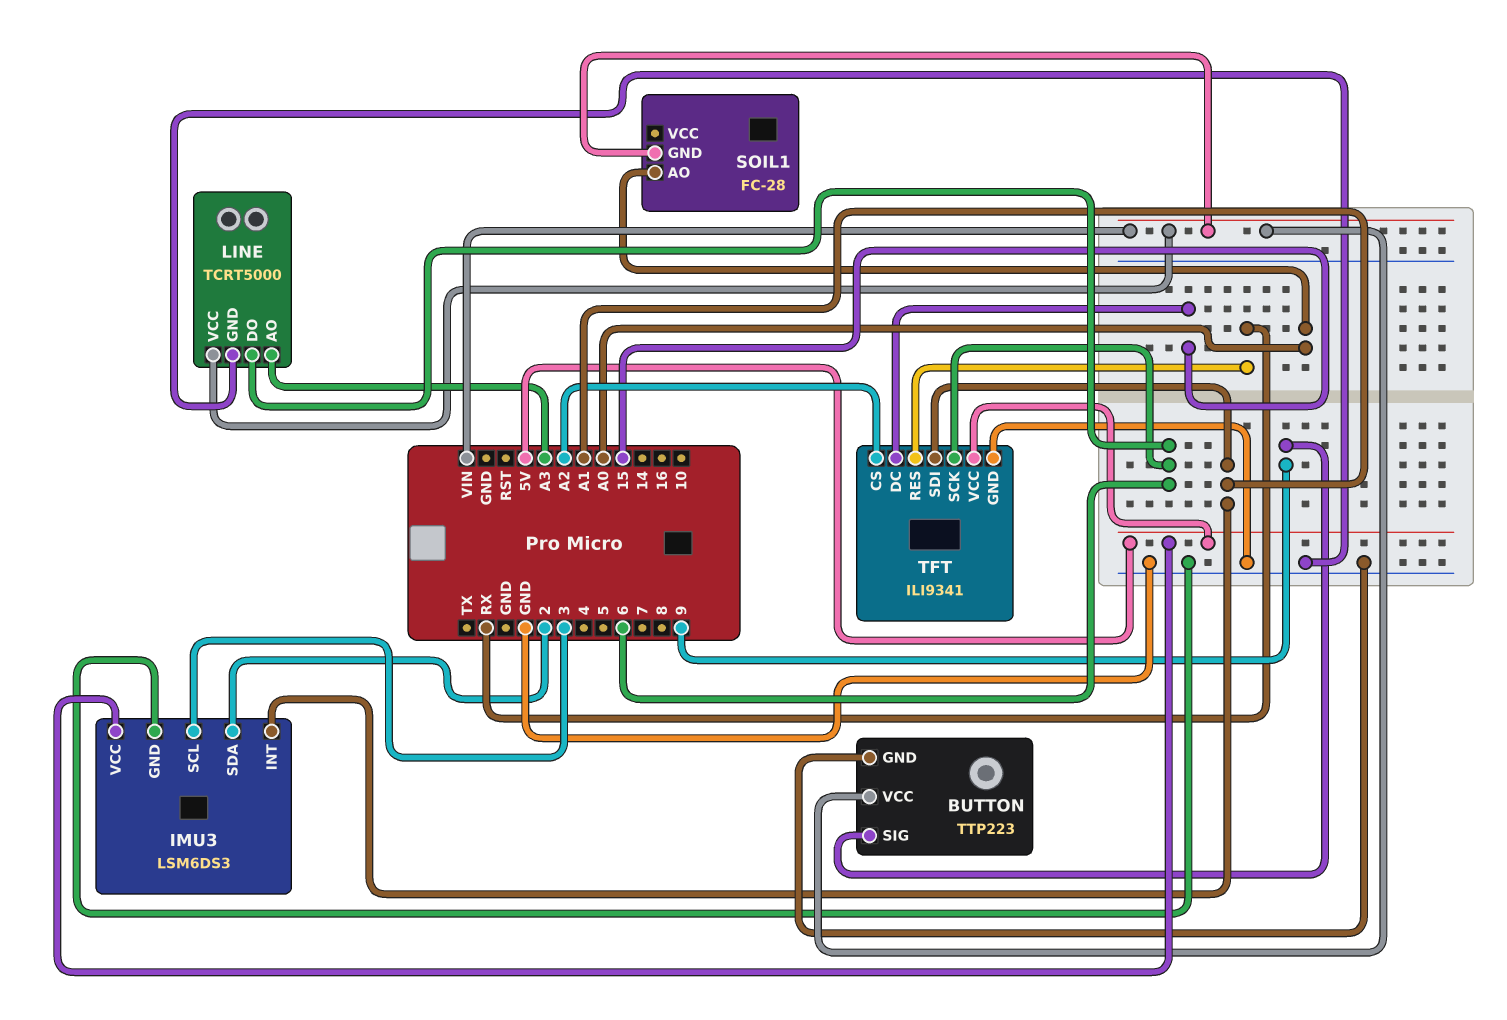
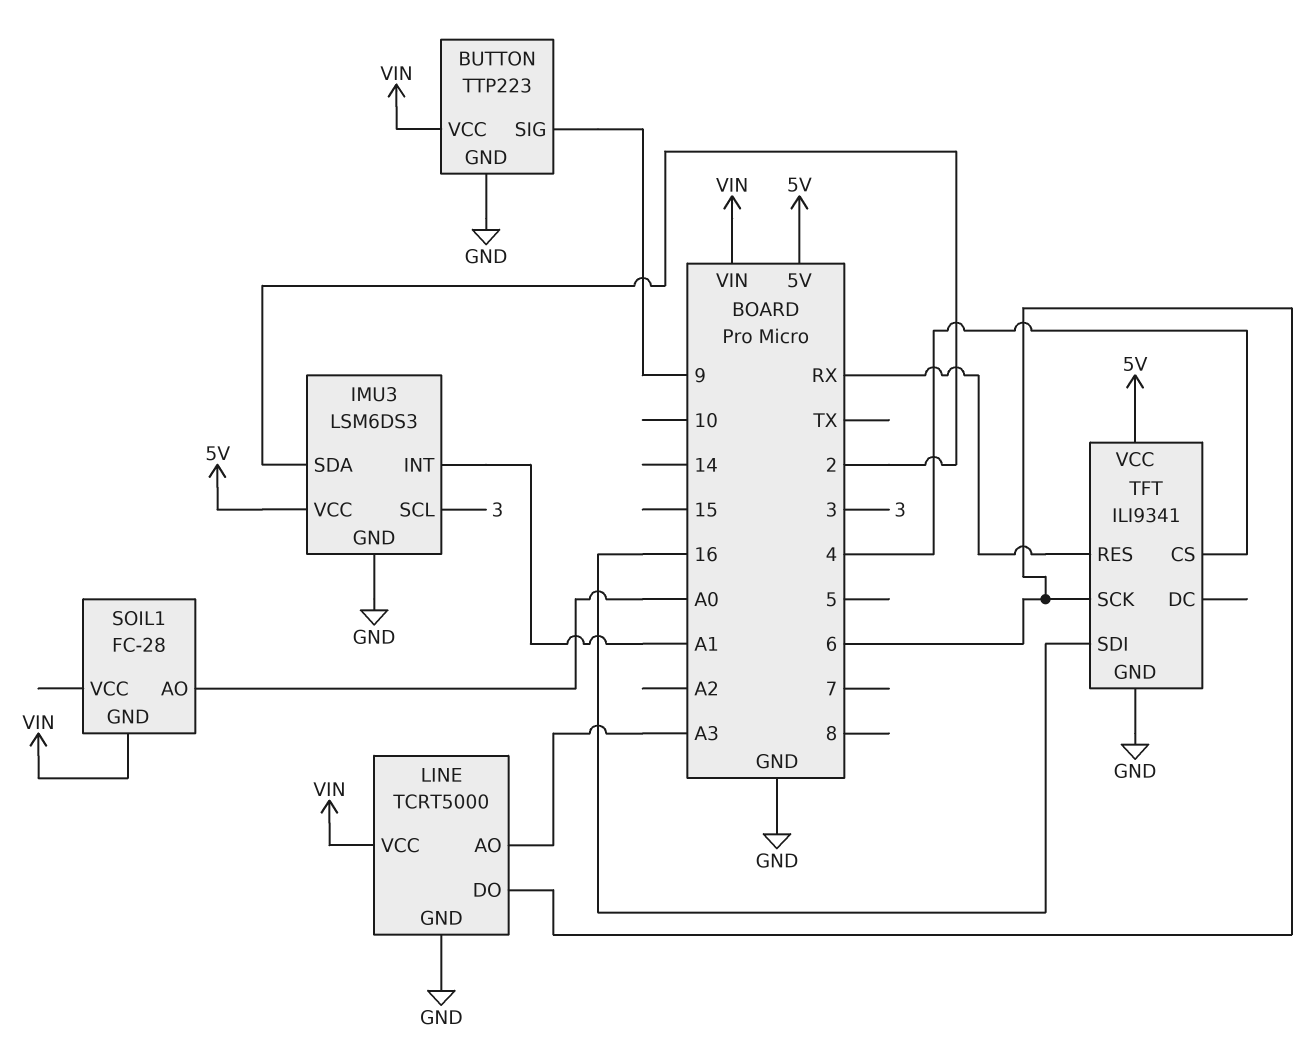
TFT pin CS: A2 -> 4
TFT pin DC: 15 -> none
TFT pin SDI: A1 -> 16

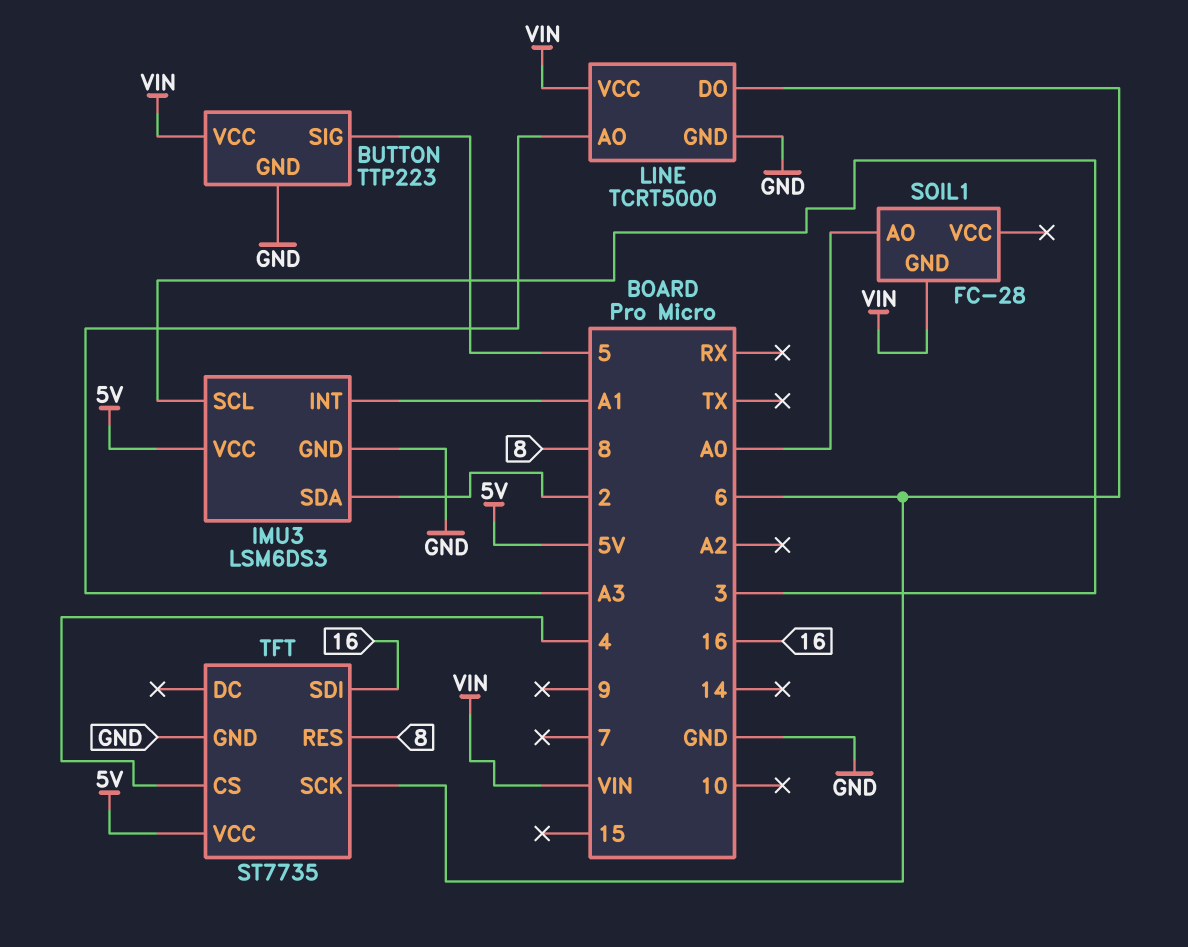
BUTTON pin SIG: 9 -> 5
TFT: ILI9341 -> ST7735
TFT pin RES: RX -> 8

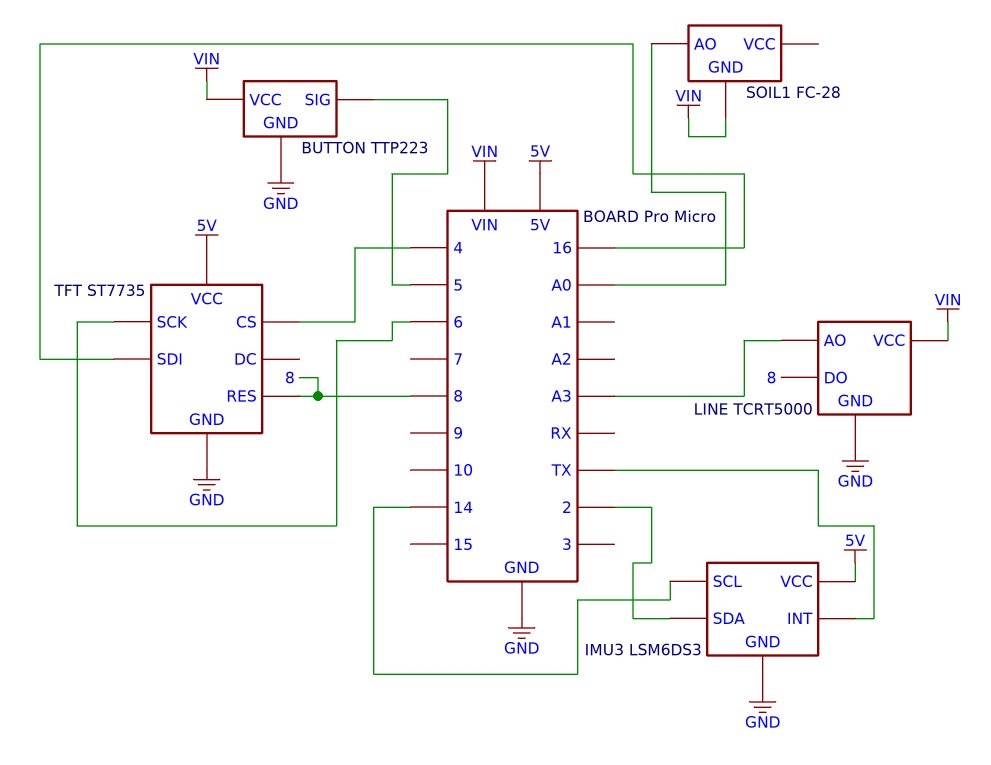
IMU3 pin INT: A1 -> TX
IMU3 pin SCL: 3 -> 14
LINE pin DO: 6 -> 8

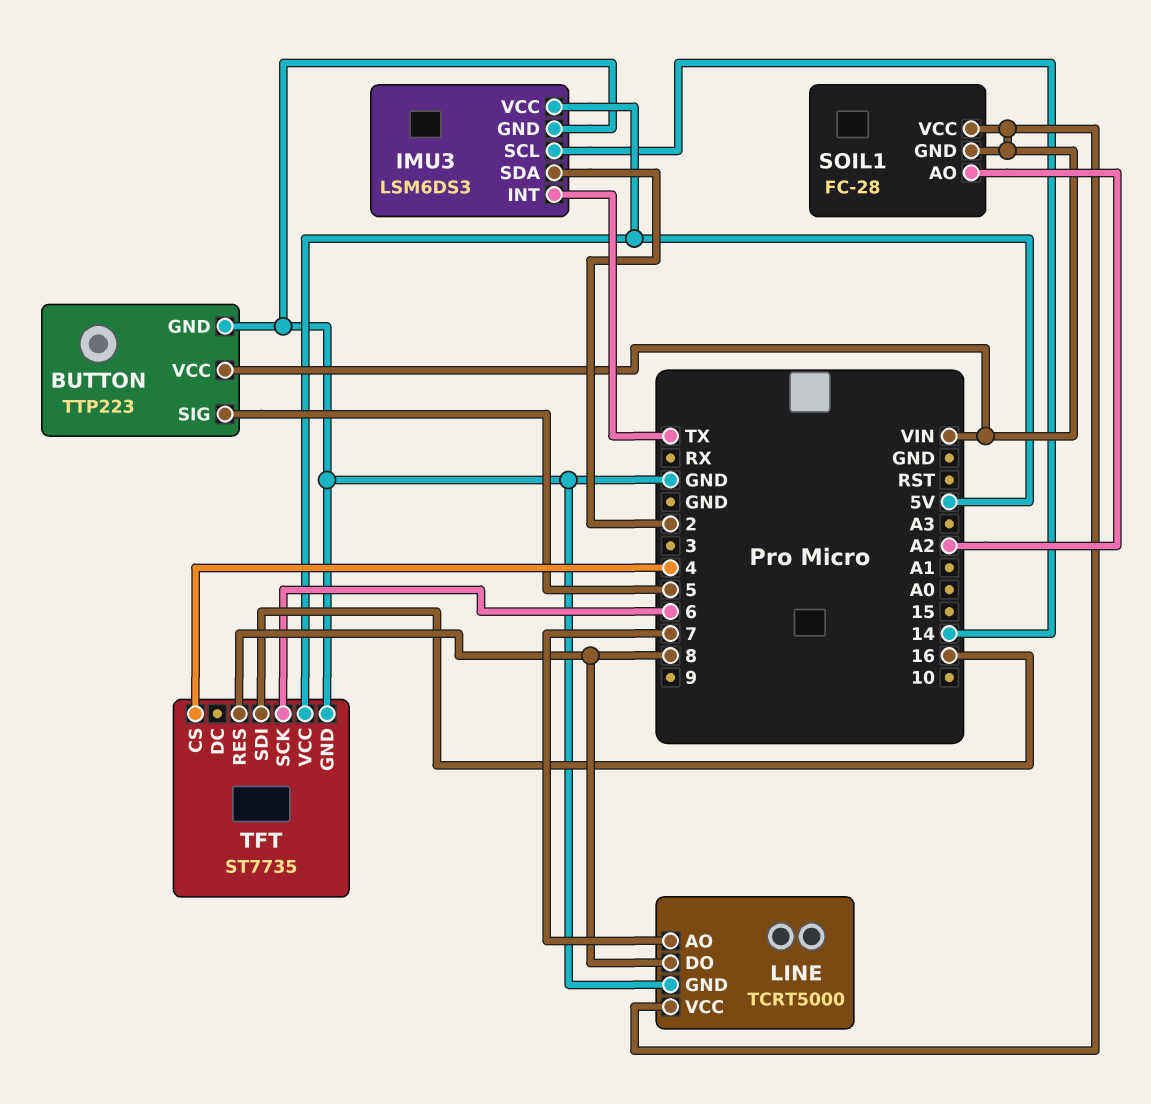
LINE pin AO: A3 -> 7
SOIL1 pin AO: A0 -> A2
SOIL1 pin VCC: none -> VIN

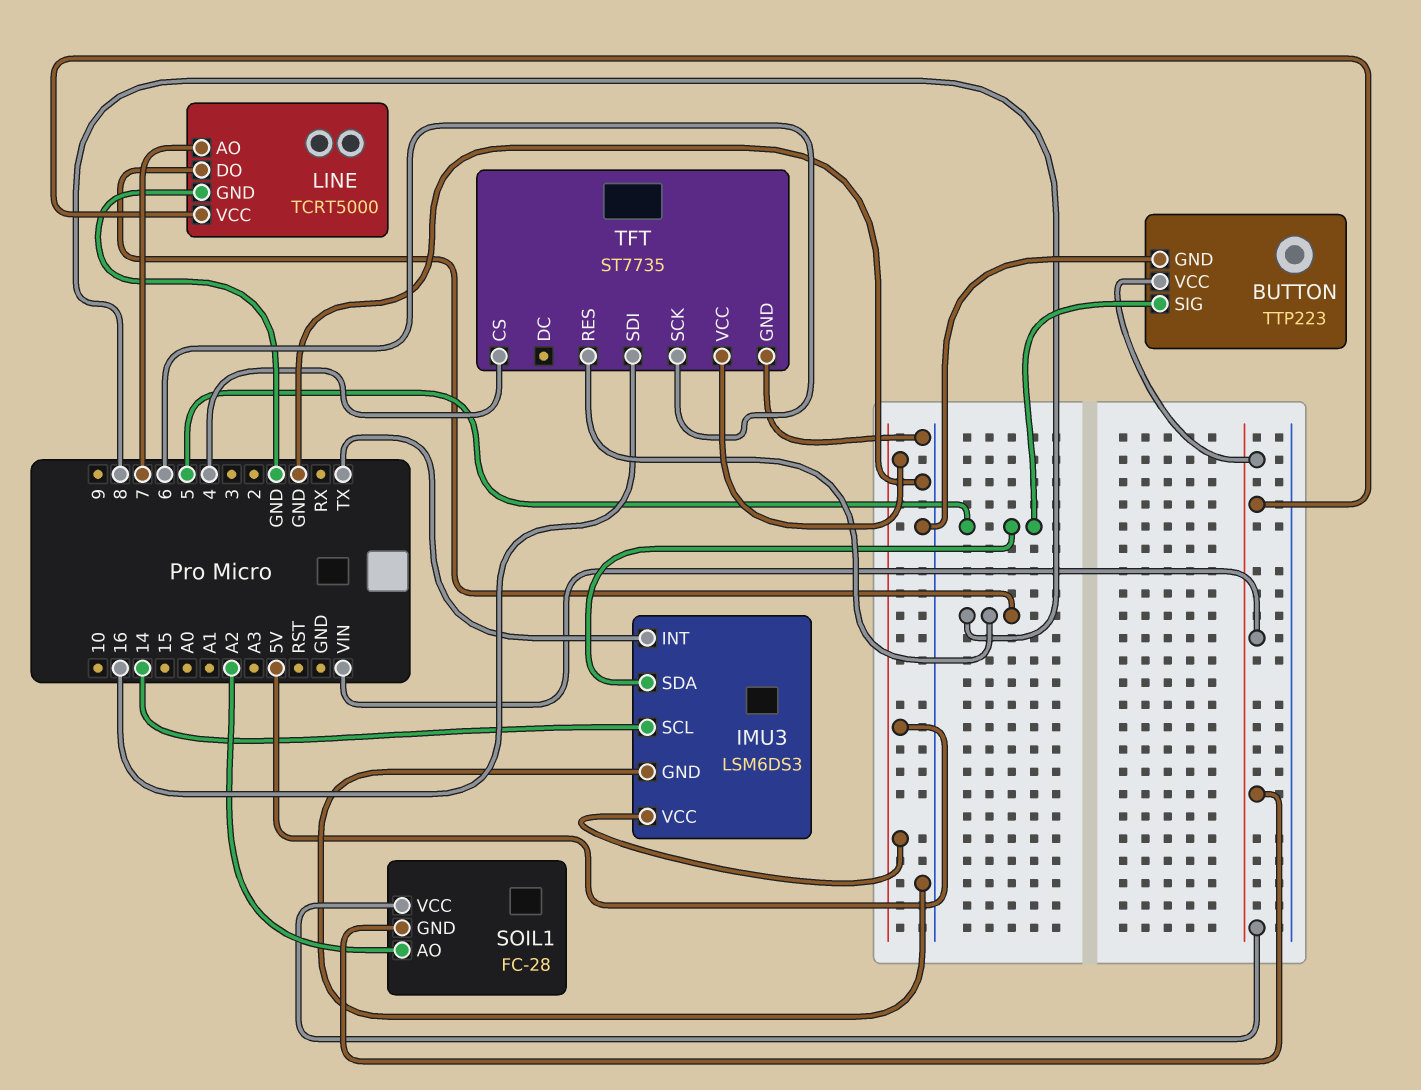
IMU3 pin SDA: 2 -> 5

